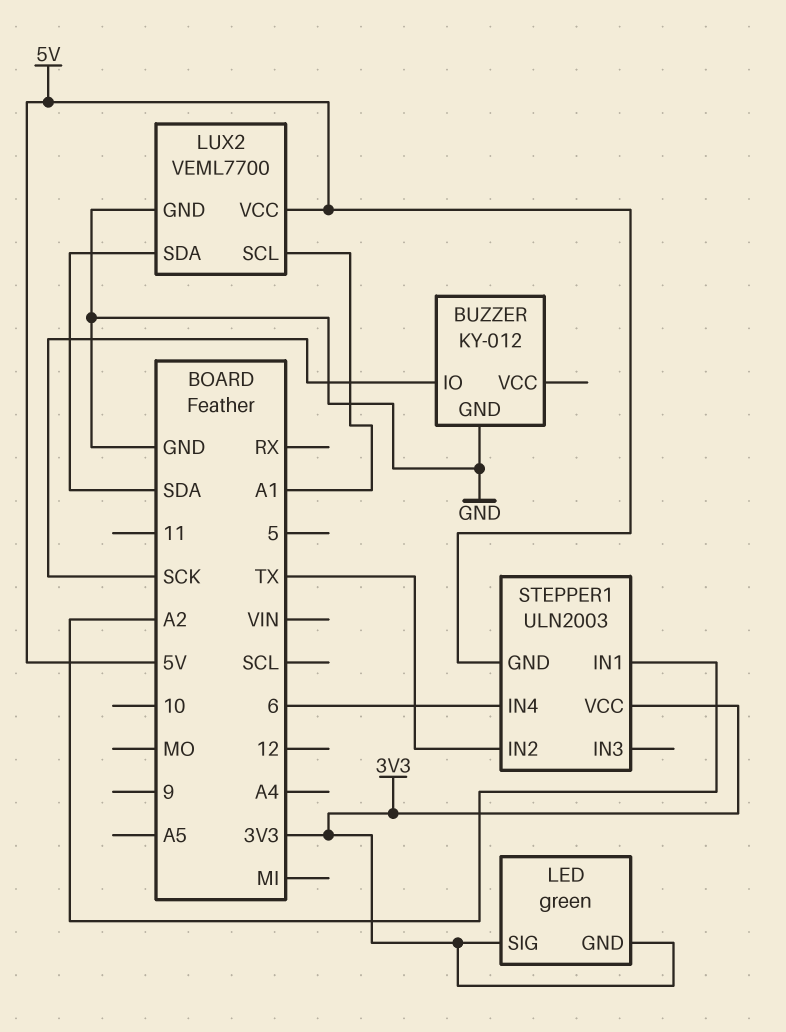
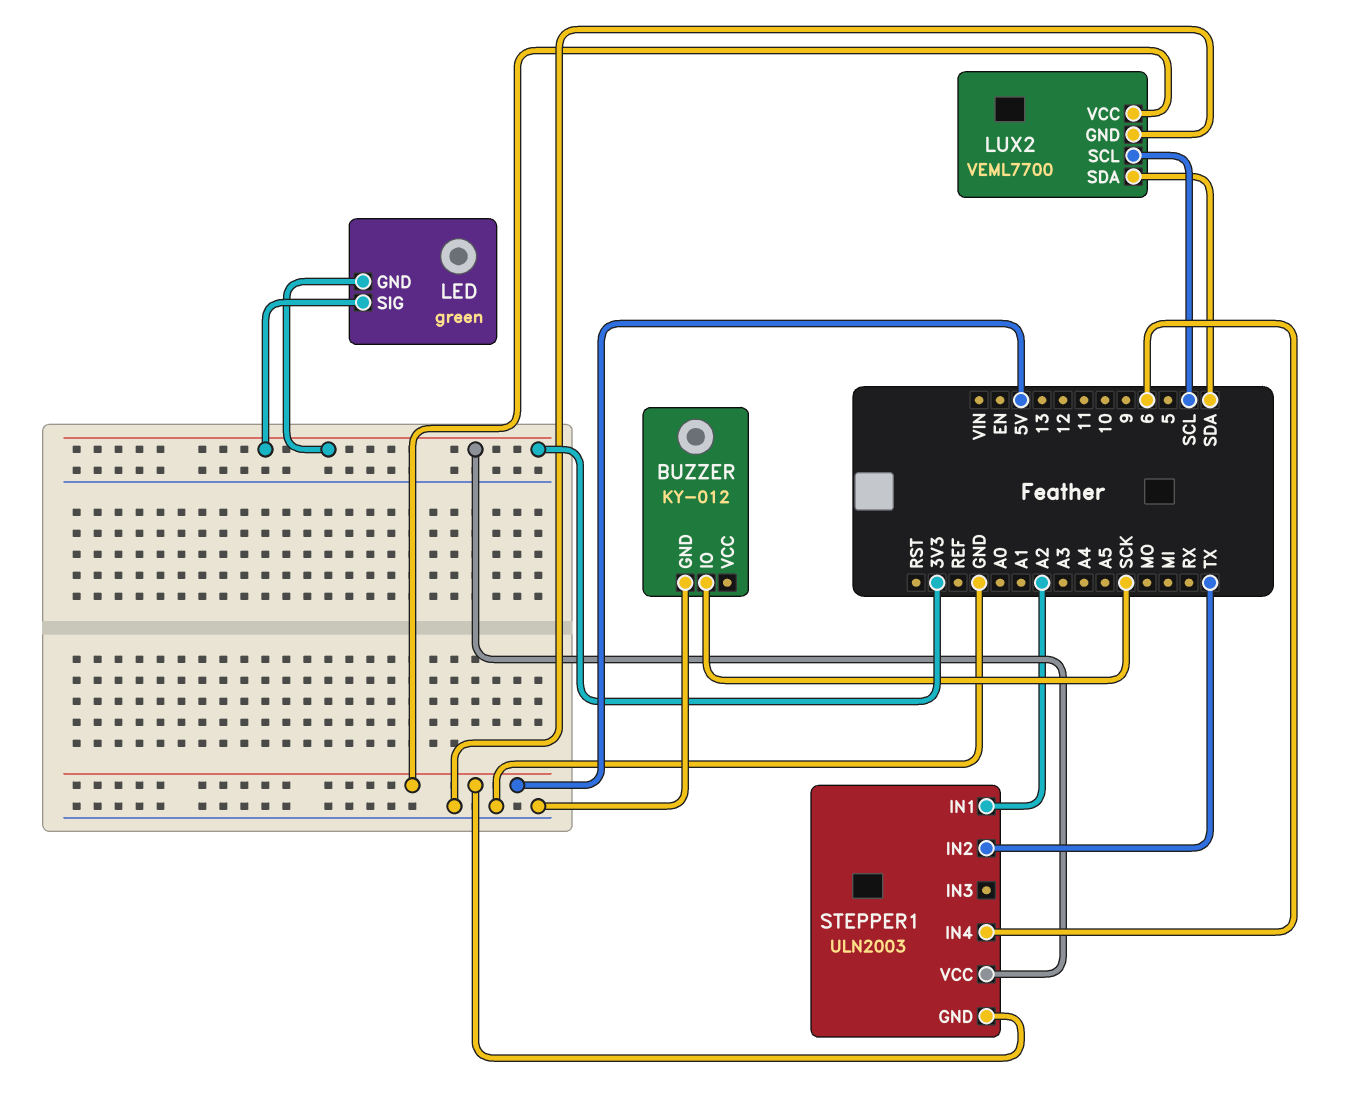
LUX2 pin SCL: A1 -> SCL

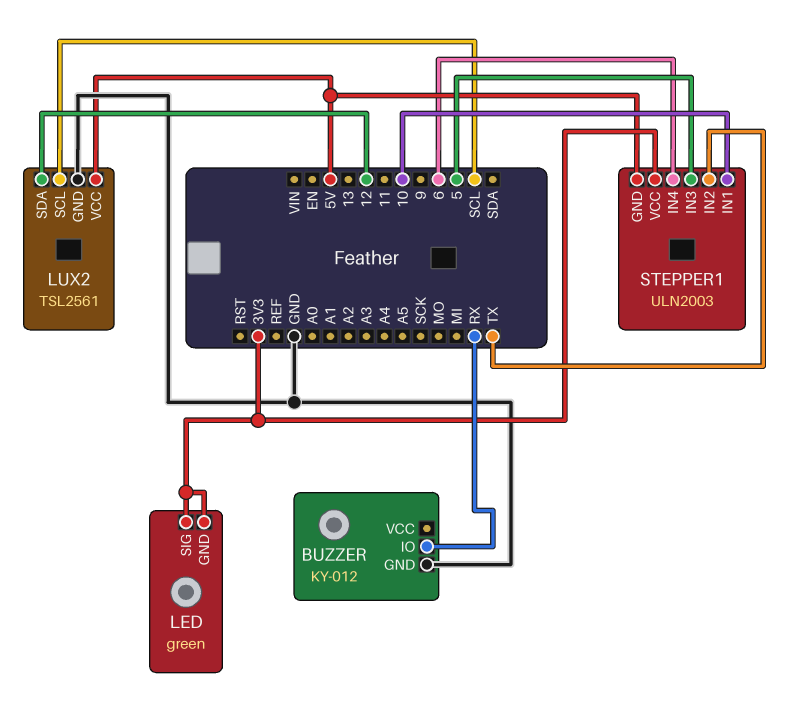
BUZZER pin IO: SCK -> RX
LUX2: VEML7700 -> TSL2561
LUX2 pin SDA: SDA -> 12
STEPPER1 pin IN1: A2 -> 10
STEPPER1 pin IN3: none -> 5

